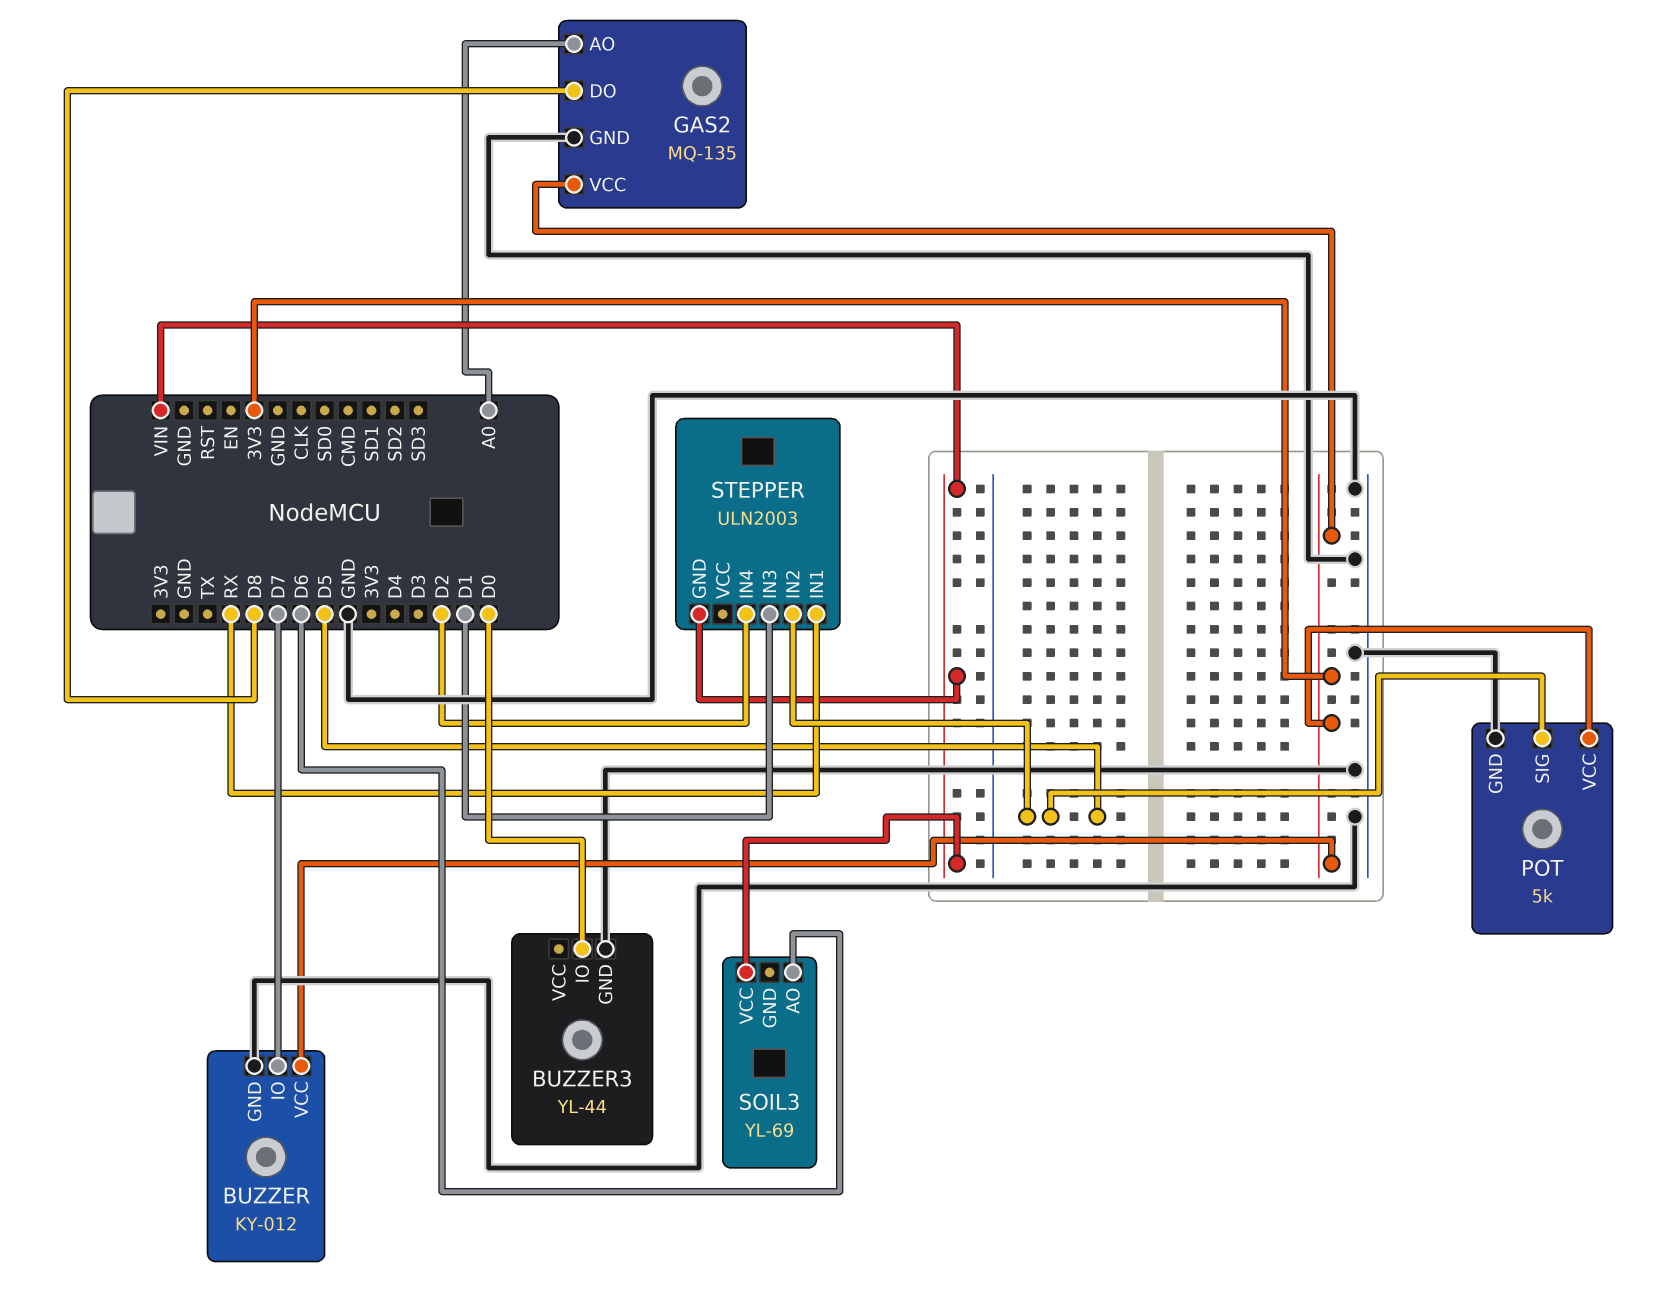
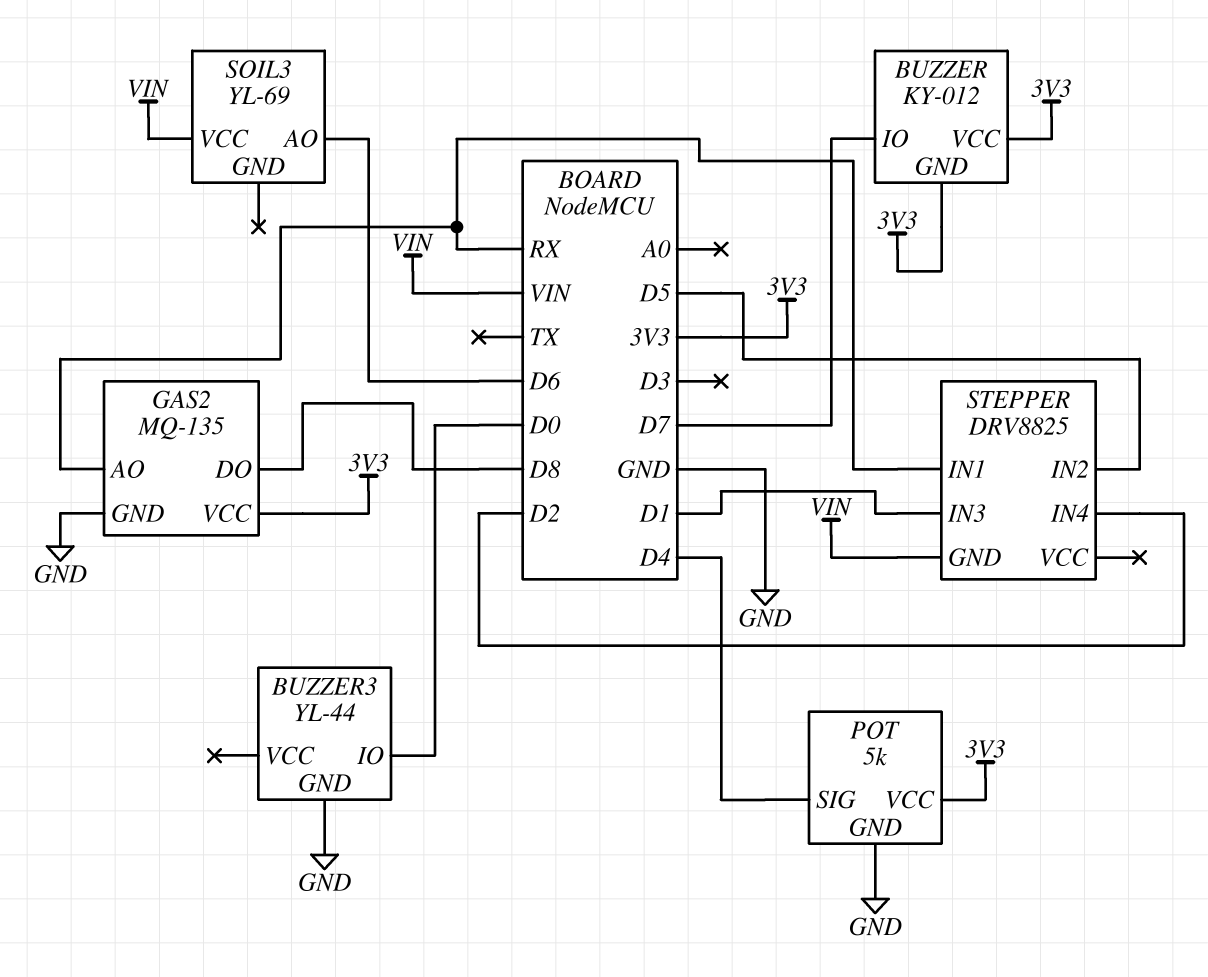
BUZZER pin GND: GND -> 3V3
GAS2 pin AO: A0 -> RX
POT pin SIG: D5 -> D4
STEPPER: ULN2003 -> DRV8825

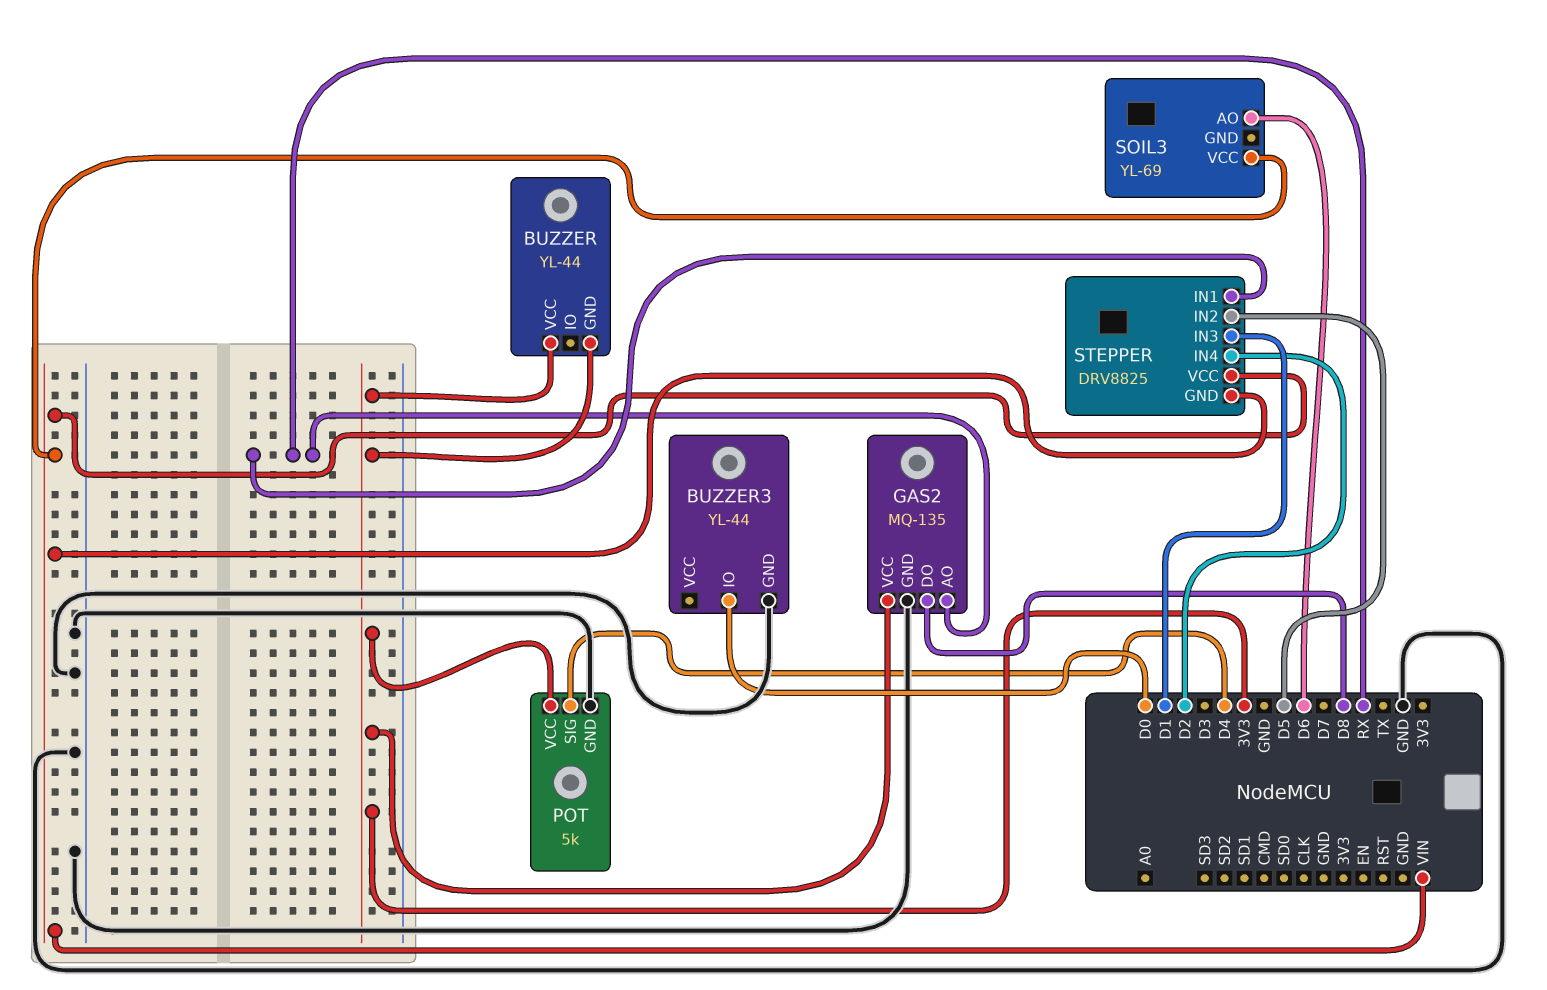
BUZZER: KY-012 -> YL-44
BUZZER pin IO: D7 -> none
STEPPER pin VCC: none -> VIN

